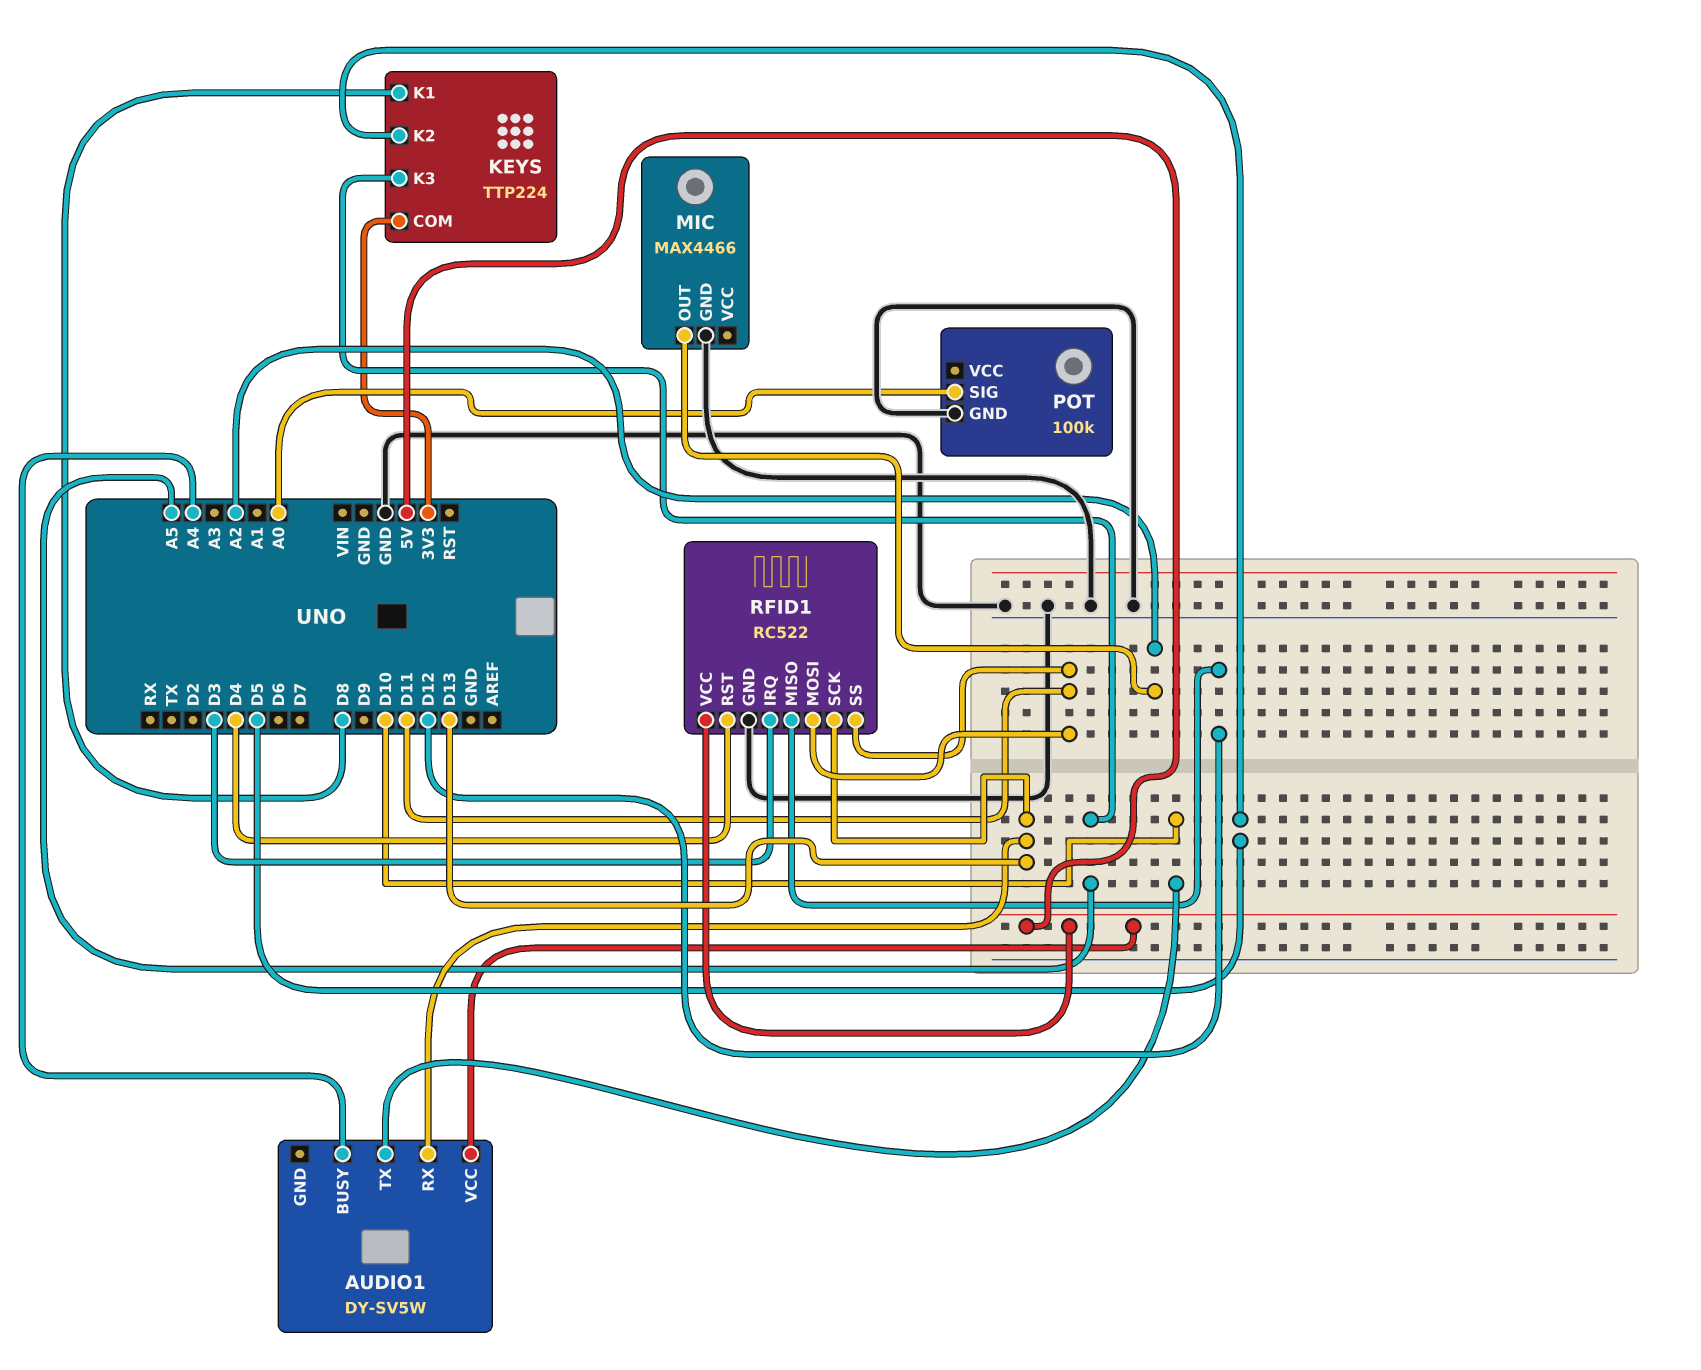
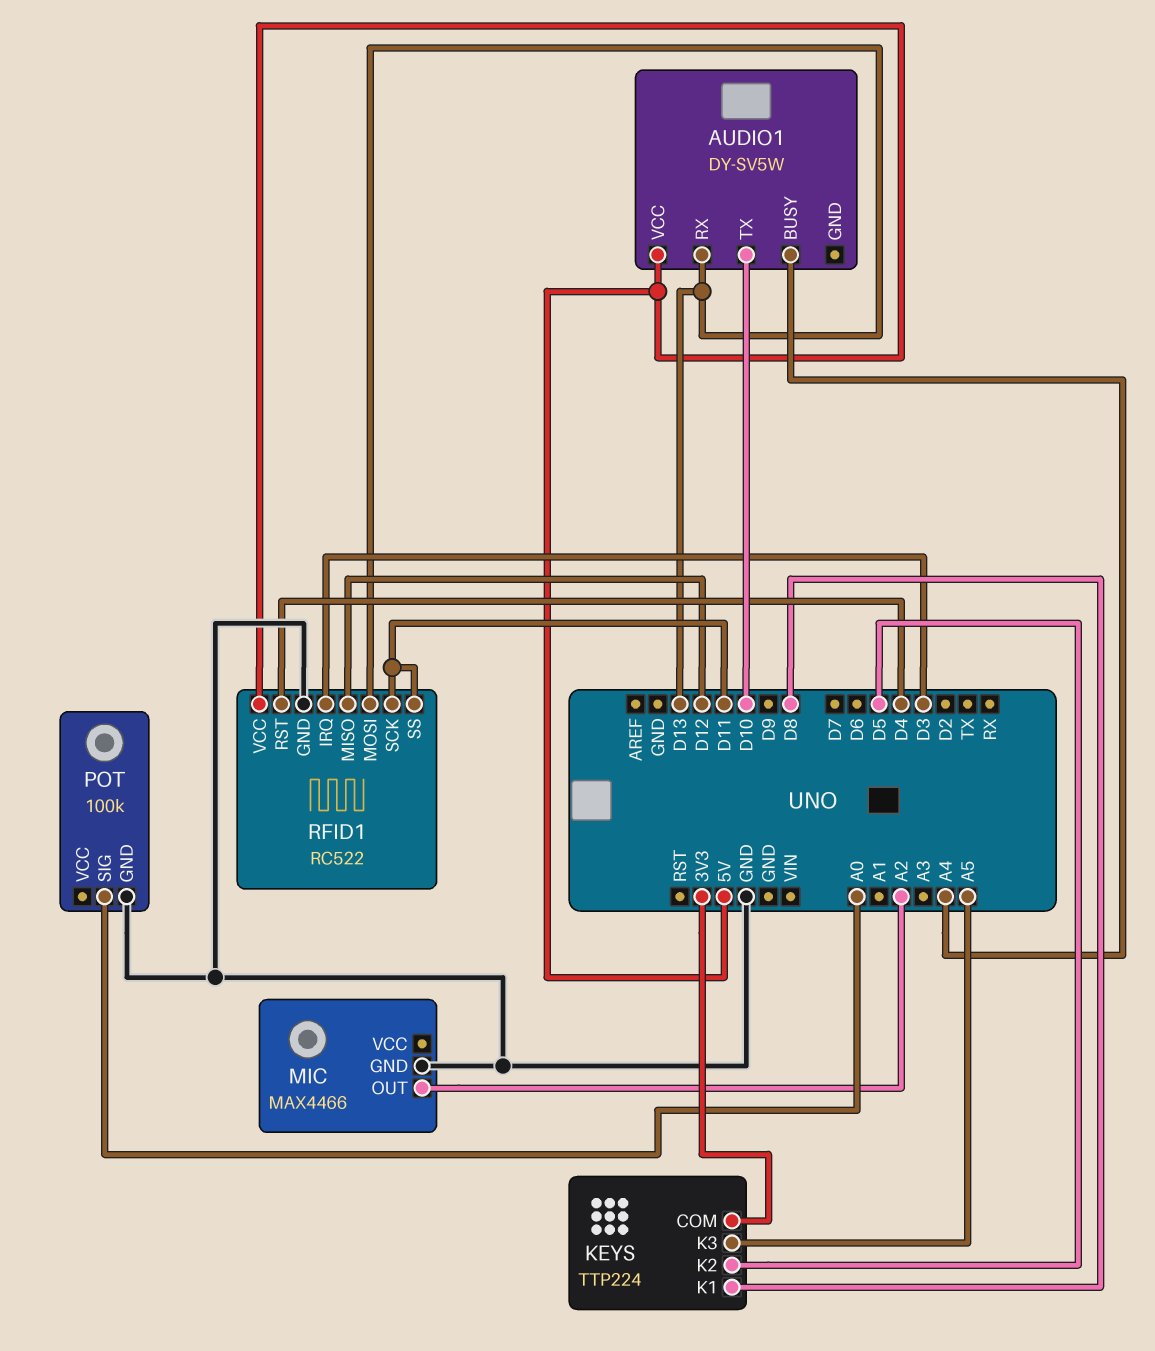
RFID1 pin MOSI: D11 -> D13
RFID1 pin SCK: D13 -> D11

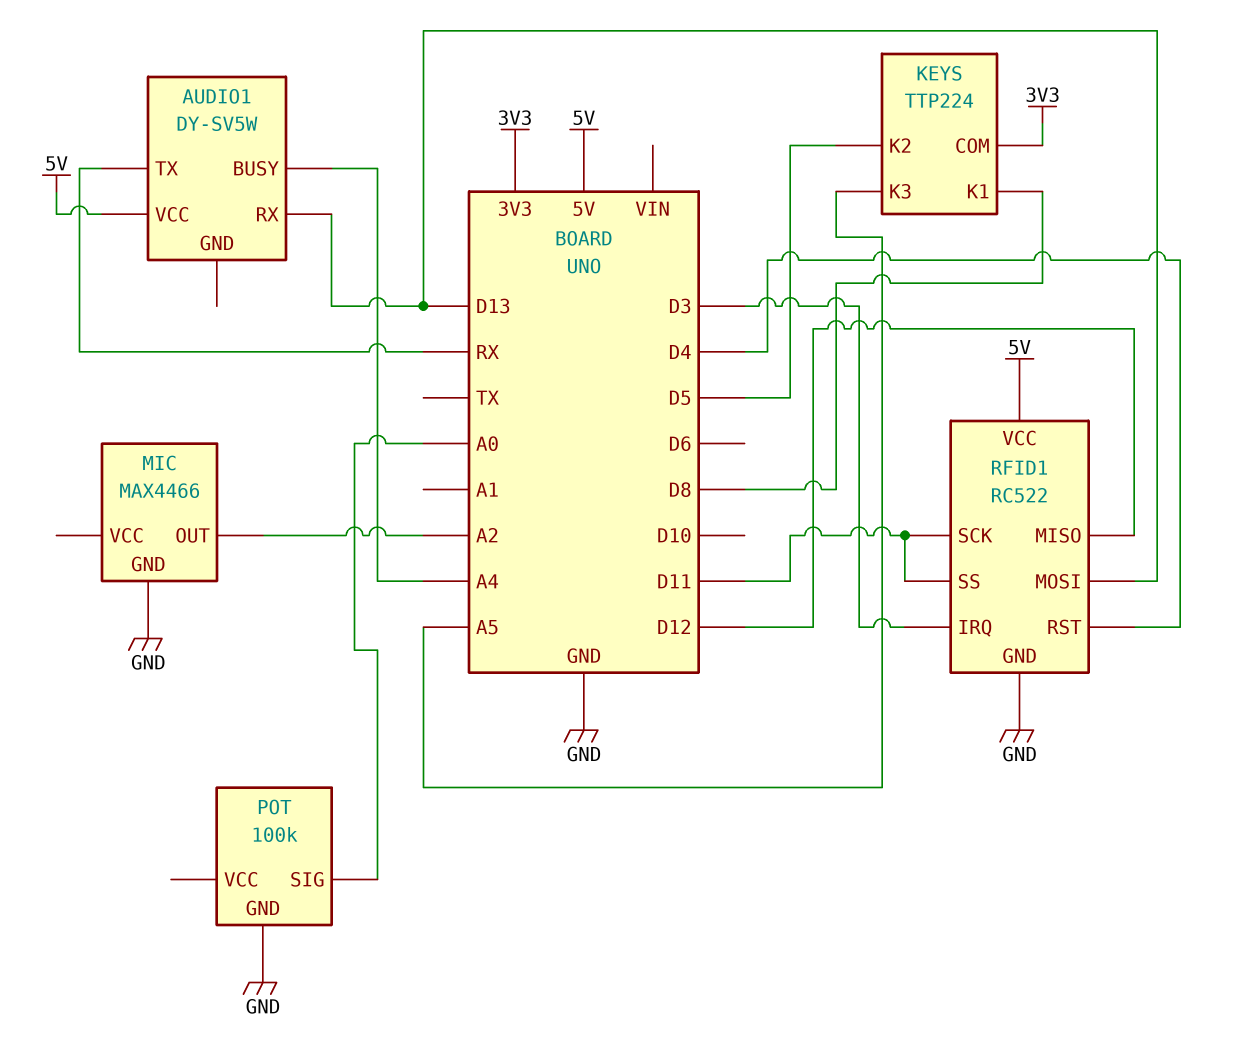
AUDIO1 pin TX: D10 -> RX

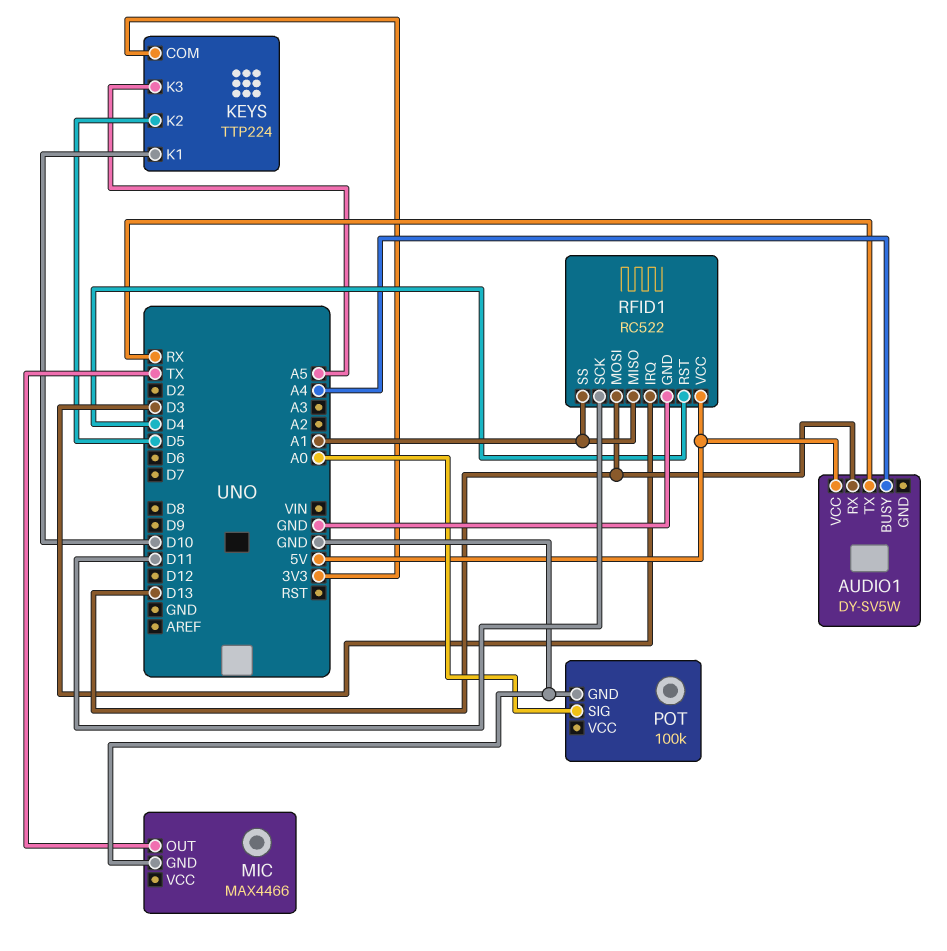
KEYS pin K1: D8 -> D10
MIC pin OUT: A2 -> TX
RFID1 pin MISO: D12 -> A1
RFID1 pin SS: D11 -> A1

